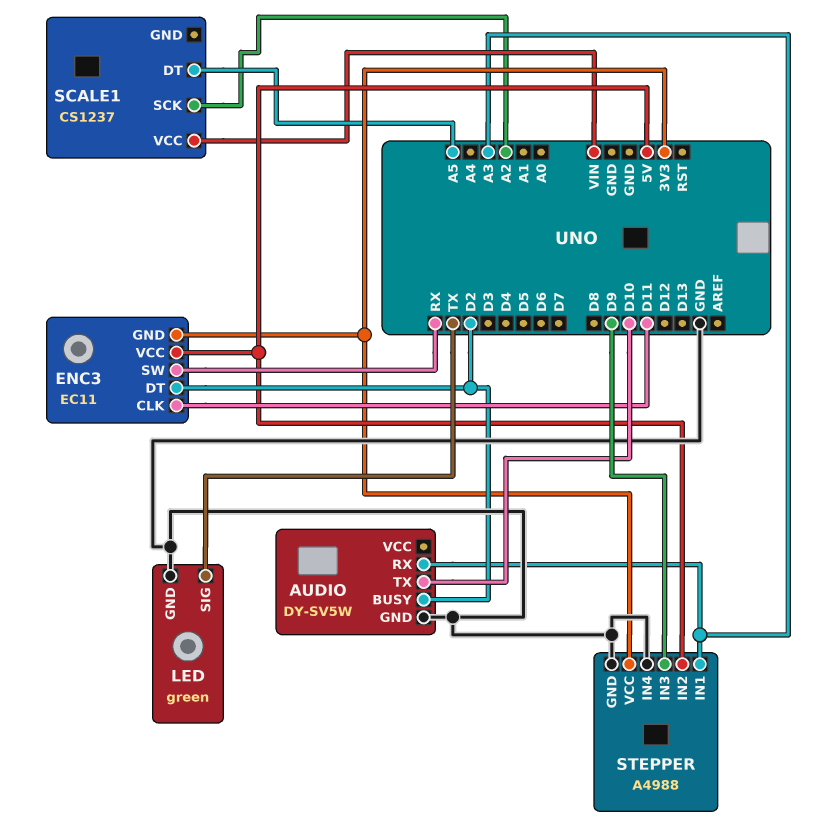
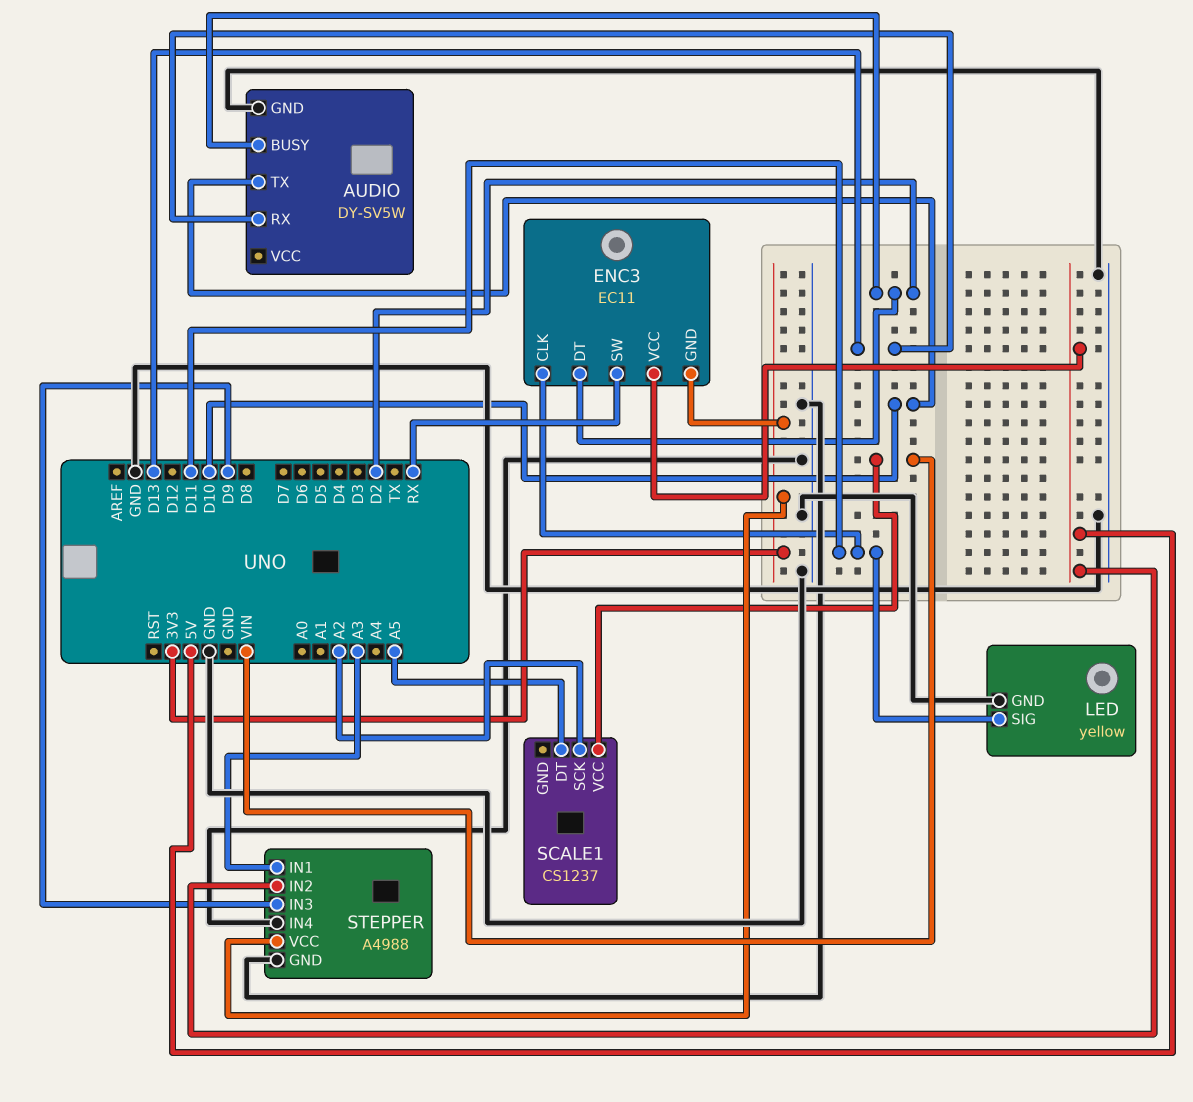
AUDIO pin RX: A3 -> D13
LED: green -> yellow
LED pin SIG: TX -> D11

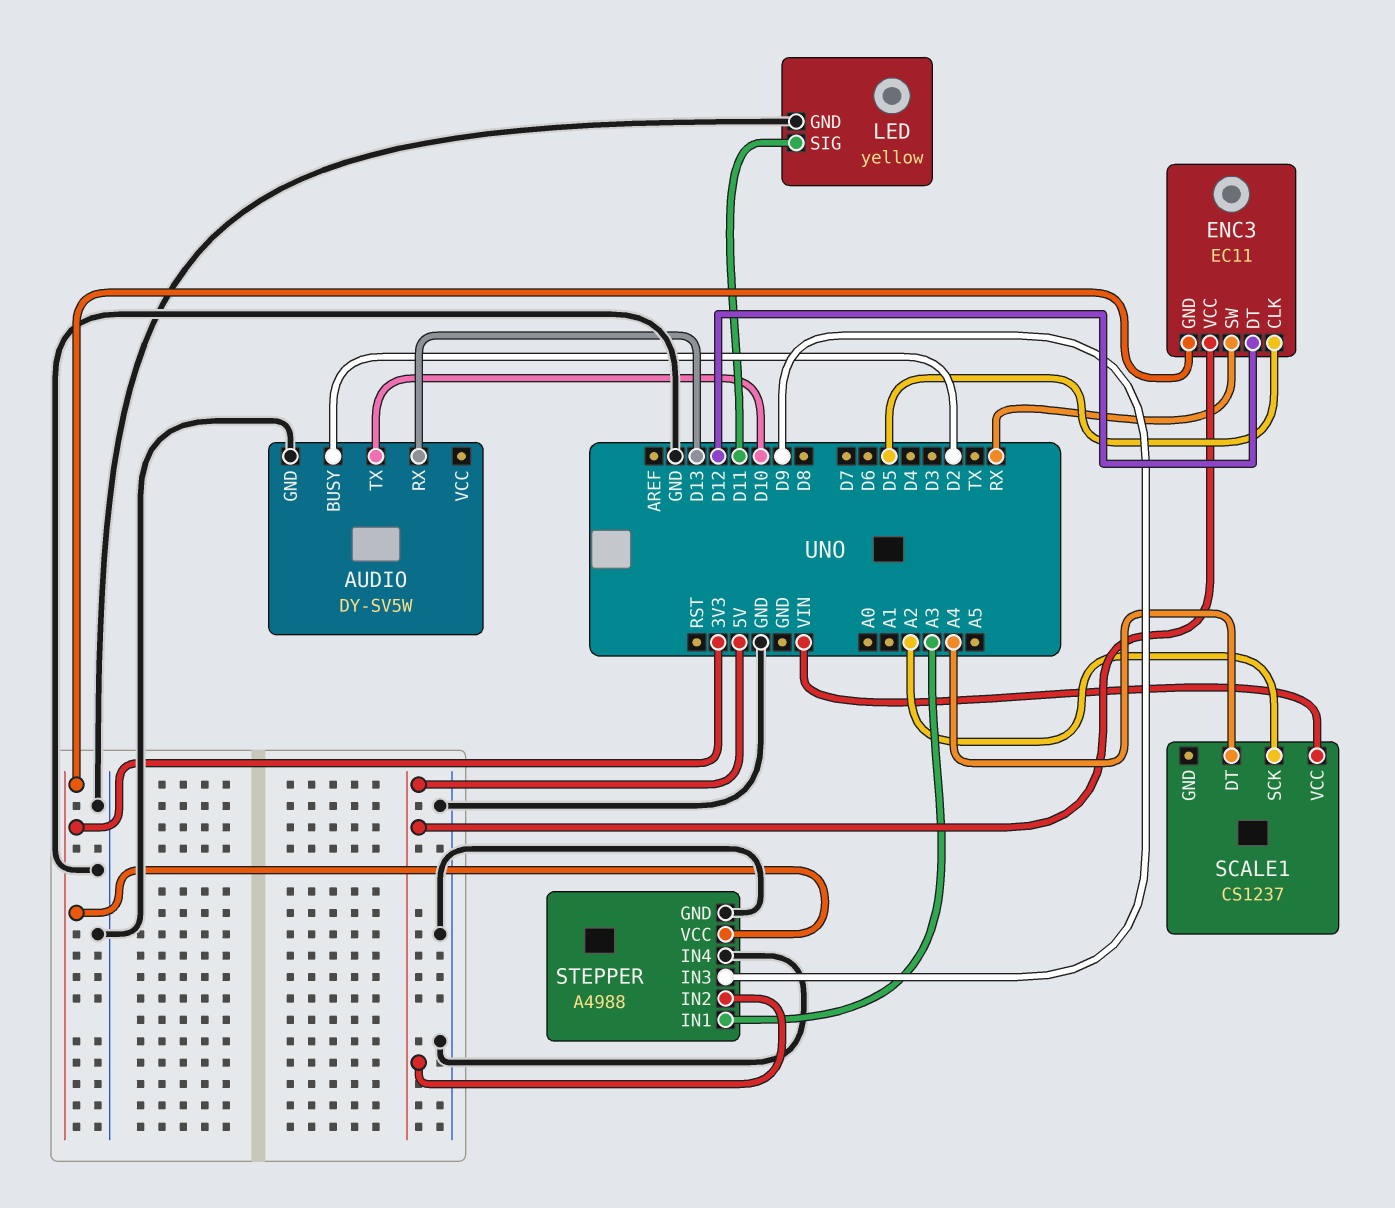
ENC3 pin CLK: D11 -> D5
ENC3 pin DT: D2 -> D12
SCALE1 pin DT: A5 -> A4

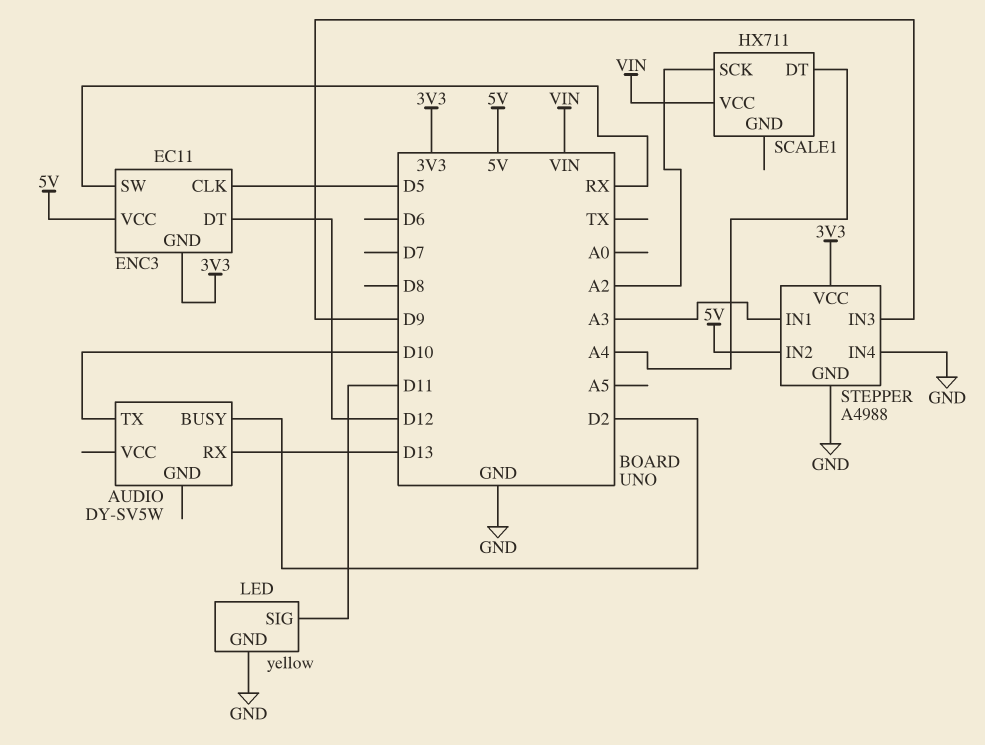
AUDIO pin GND: GND -> none
SCALE1: CS1237 -> HX711

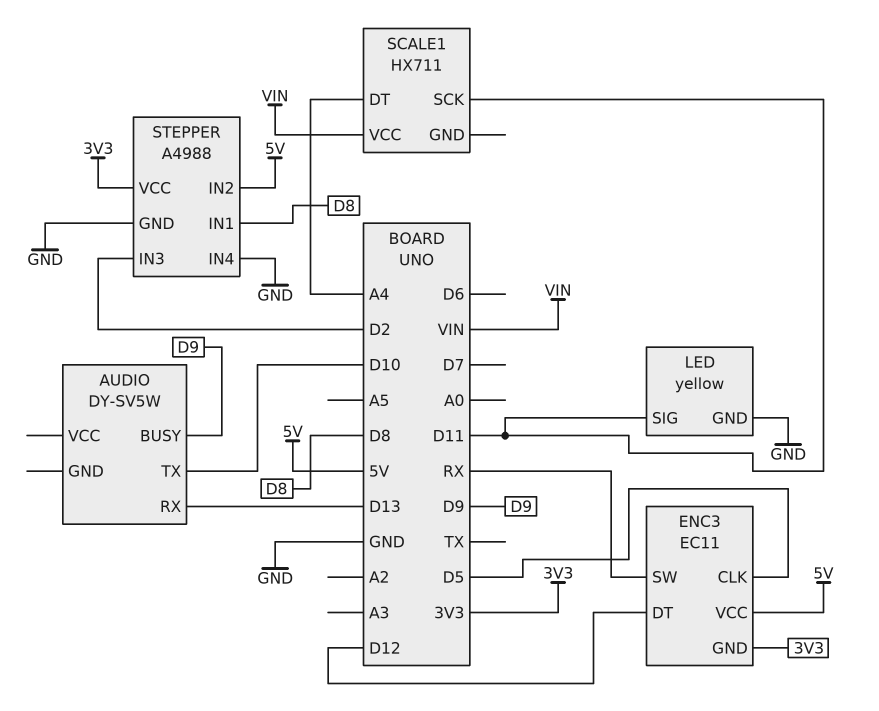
AUDIO pin BUSY: D2 -> D9
SCALE1 pin SCK: A2 -> D11
STEPPER pin IN1: A3 -> D8
STEPPER pin IN3: D9 -> D2

